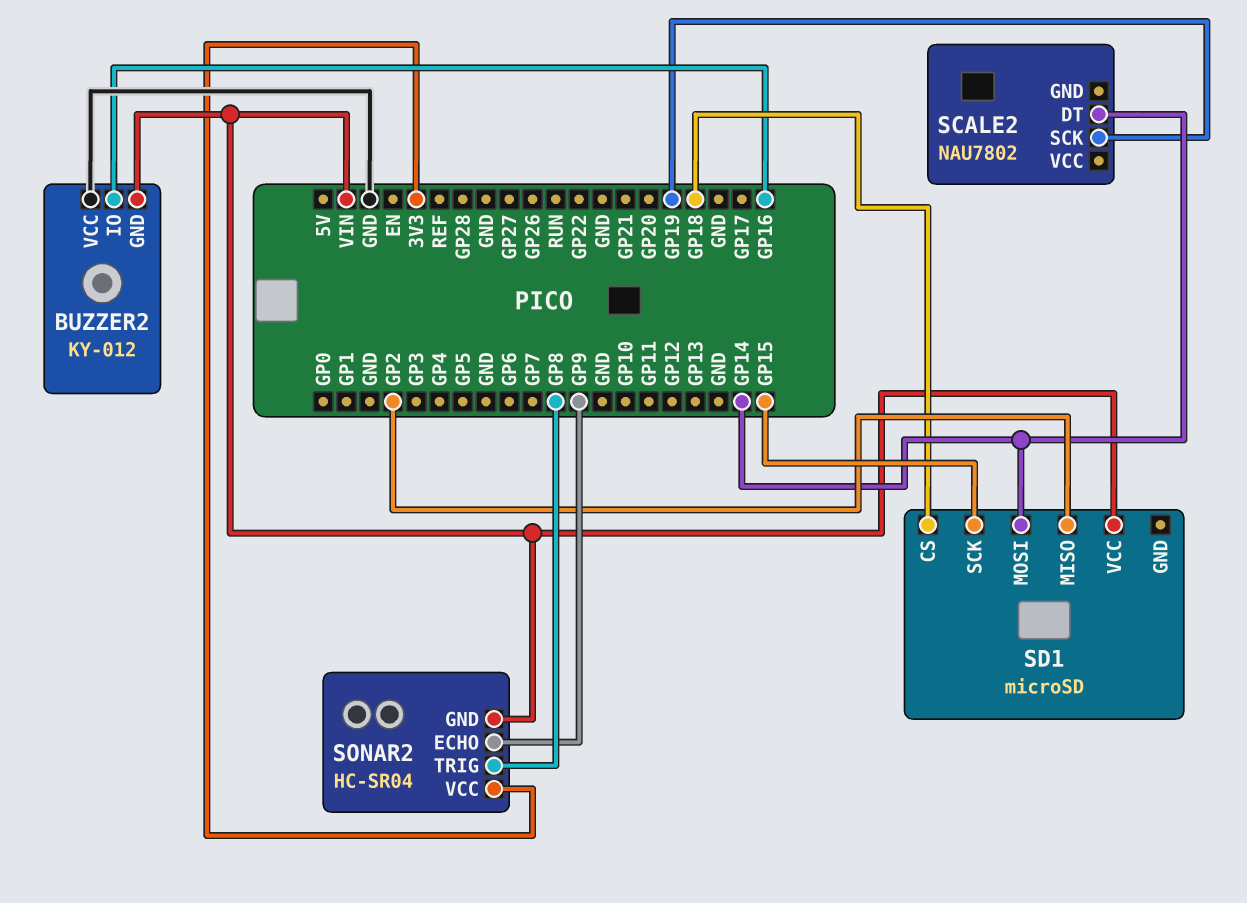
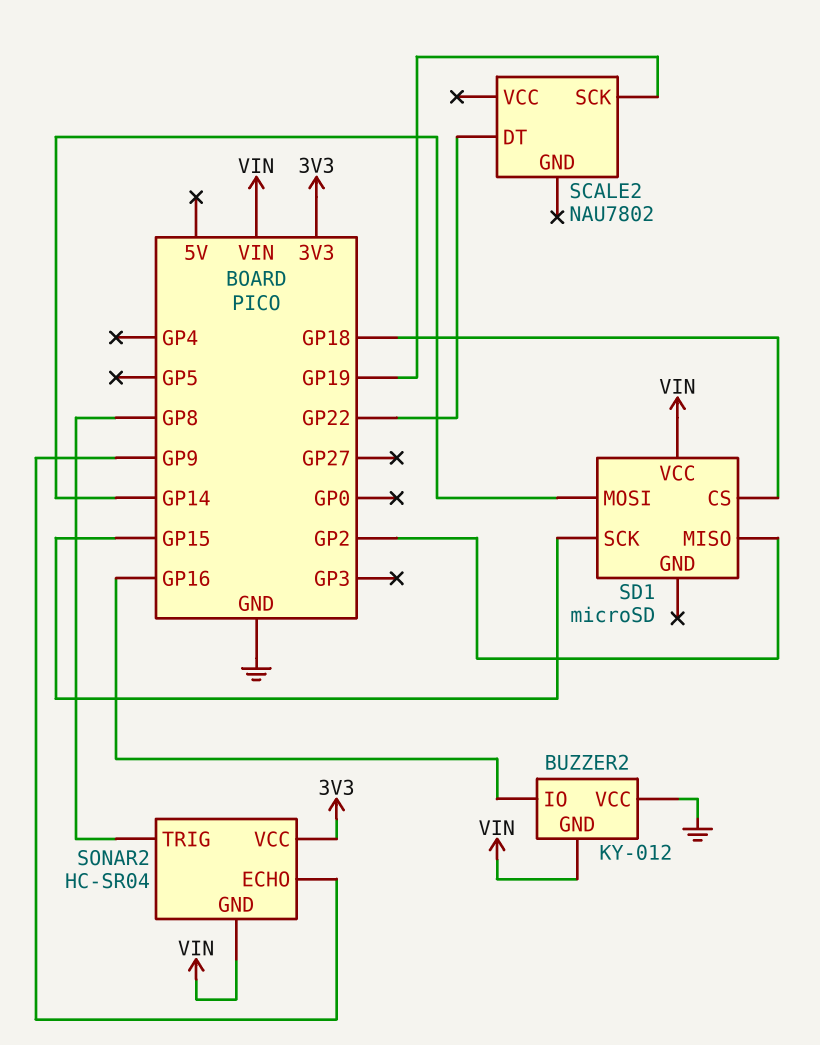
SCALE2 pin DT: GP14 -> GP22

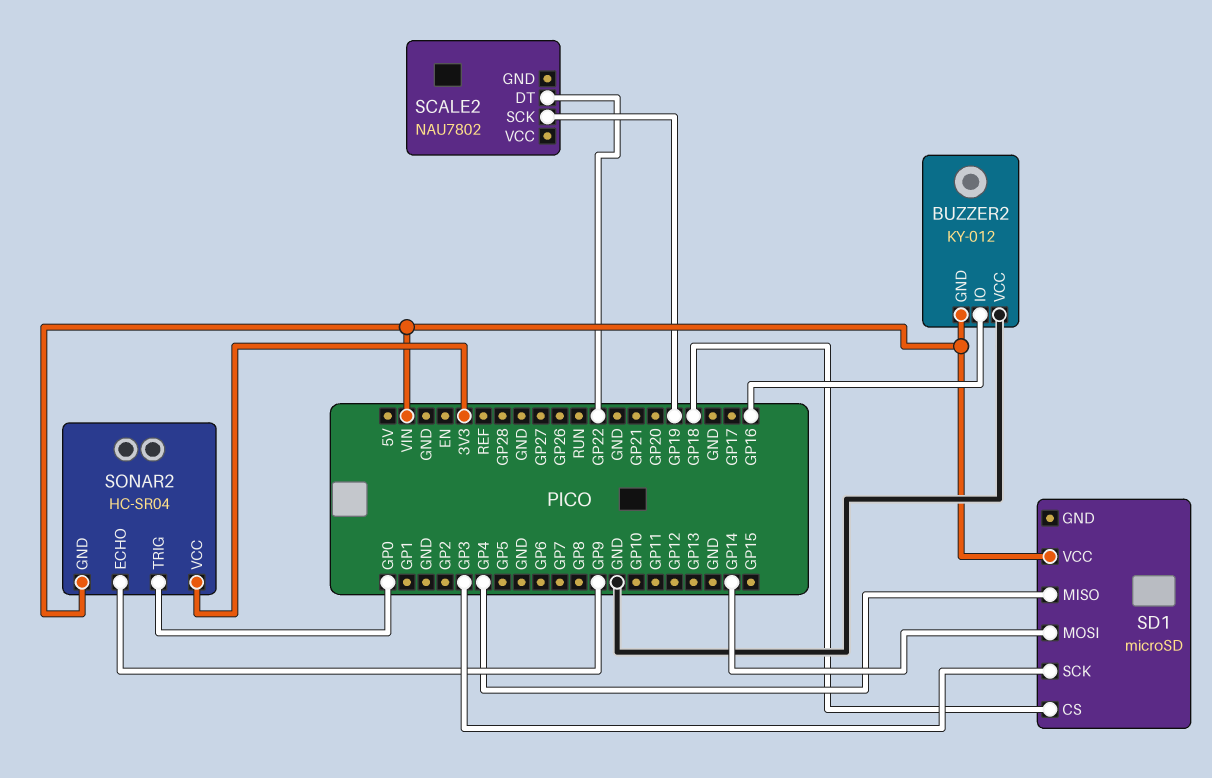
SD1 pin MISO: GP2 -> GP4
SD1 pin SCK: GP15 -> GP3
SONAR2 pin TRIG: GP8 -> GP0

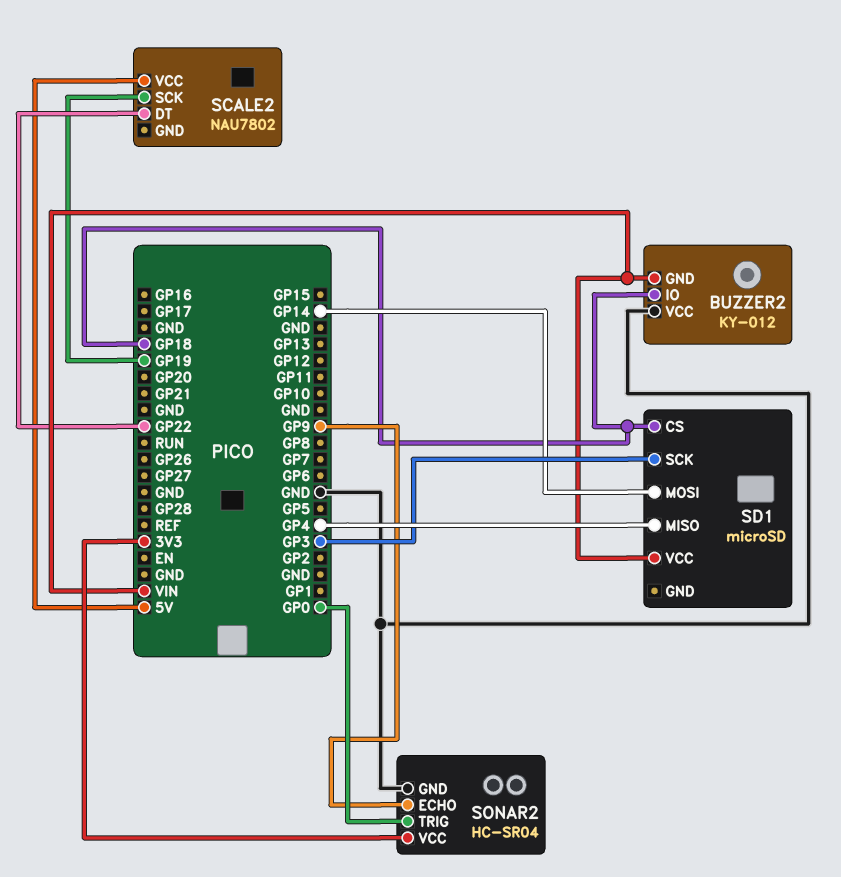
BUZZER2 pin IO: GP16 -> GP18
SCALE2 pin VCC: none -> 5V
SONAR2 pin GND: VIN -> GND

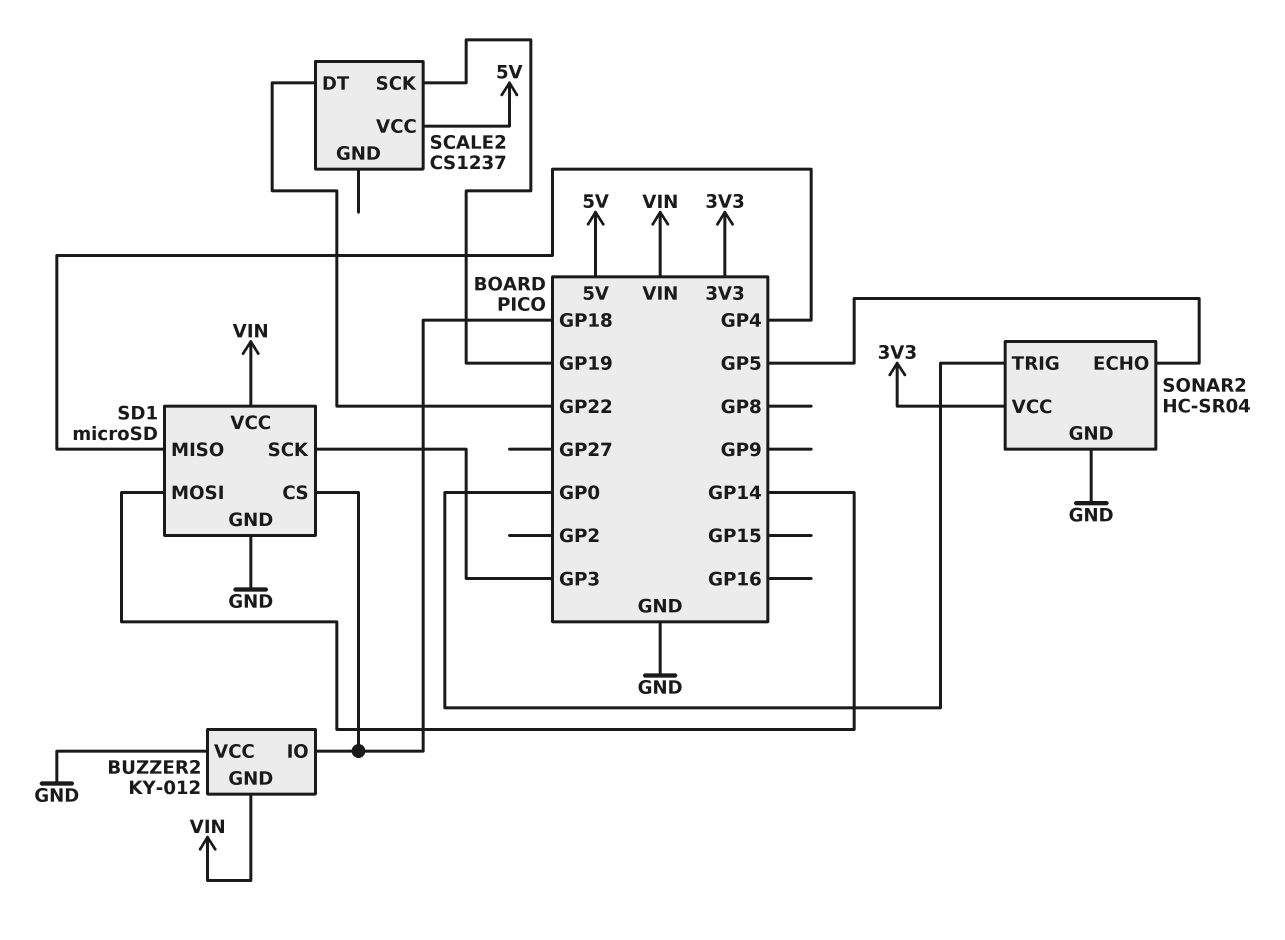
SCALE2: NAU7802 -> CS1237
SD1 pin GND: none -> GND
SONAR2 pin ECHO: GP9 -> GP5

